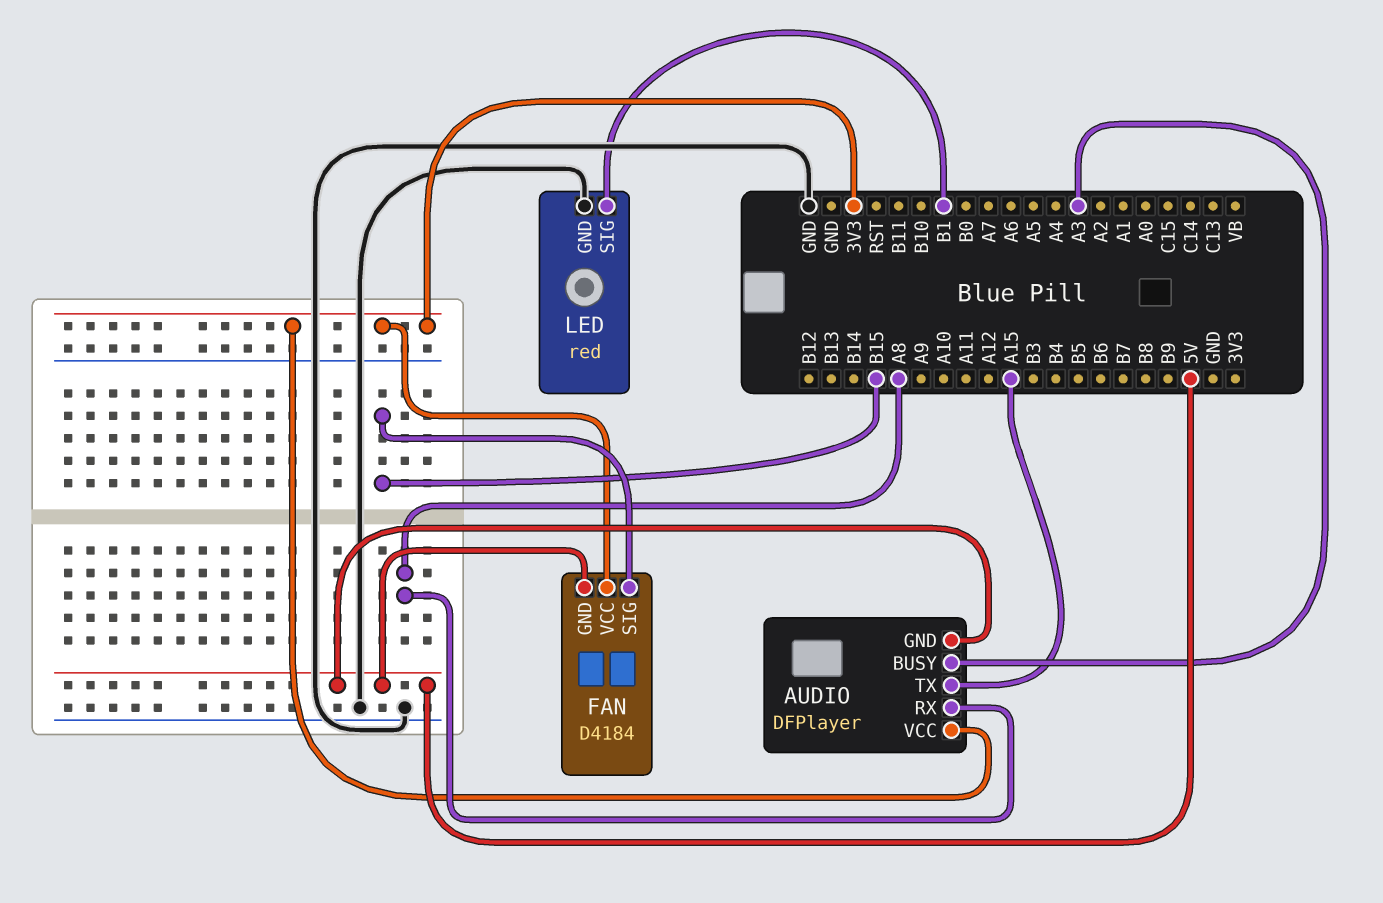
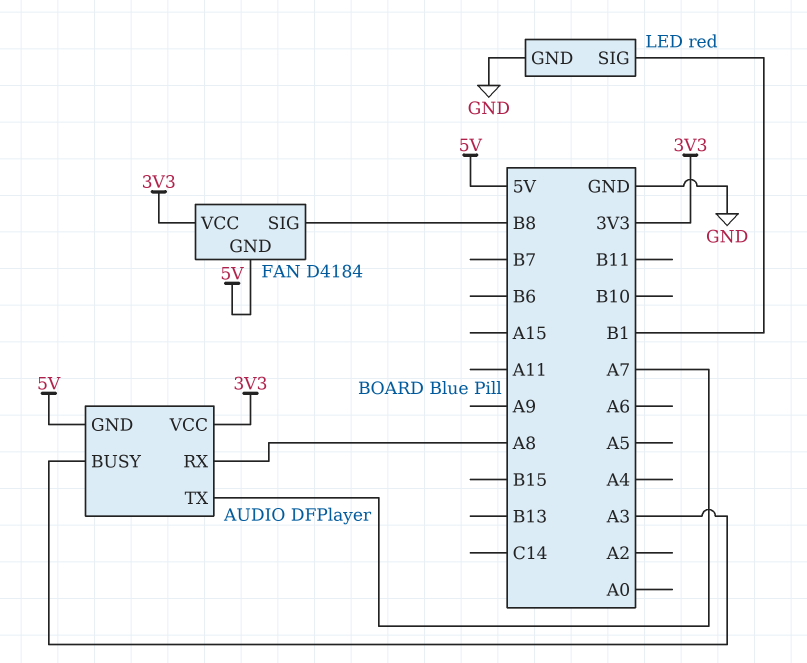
AUDIO pin TX: A15 -> A7
FAN pin SIG: B15 -> B8

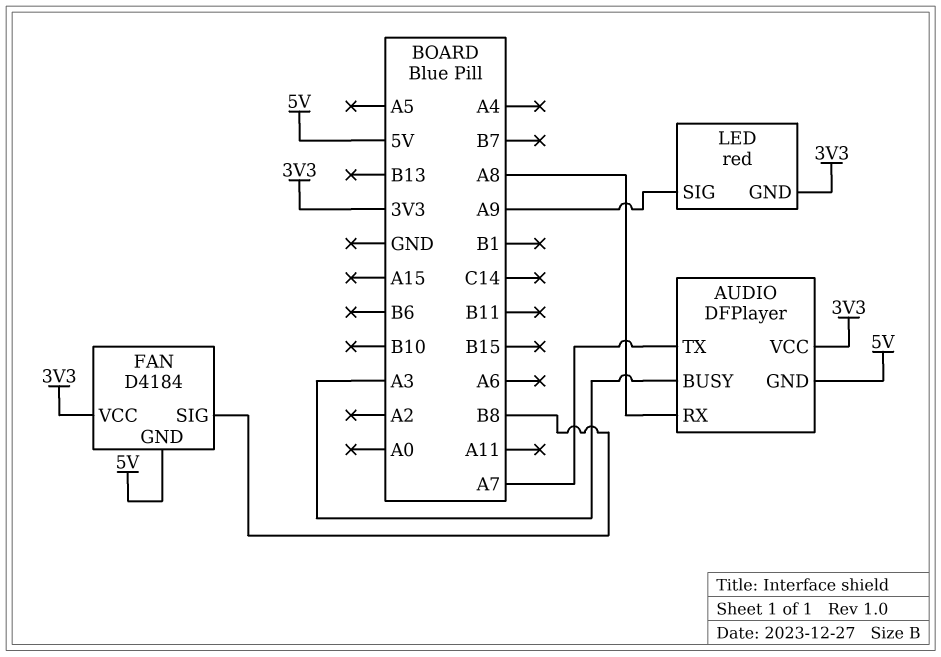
LED pin GND: GND -> 3V3
LED pin SIG: B1 -> A9

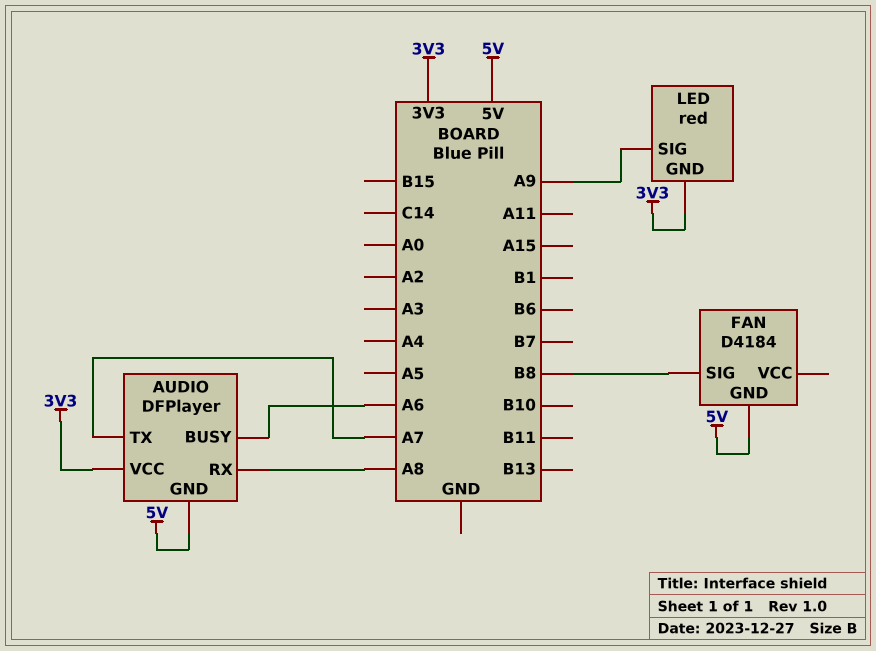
AUDIO pin BUSY: A3 -> A6
FAN pin VCC: 3V3 -> none

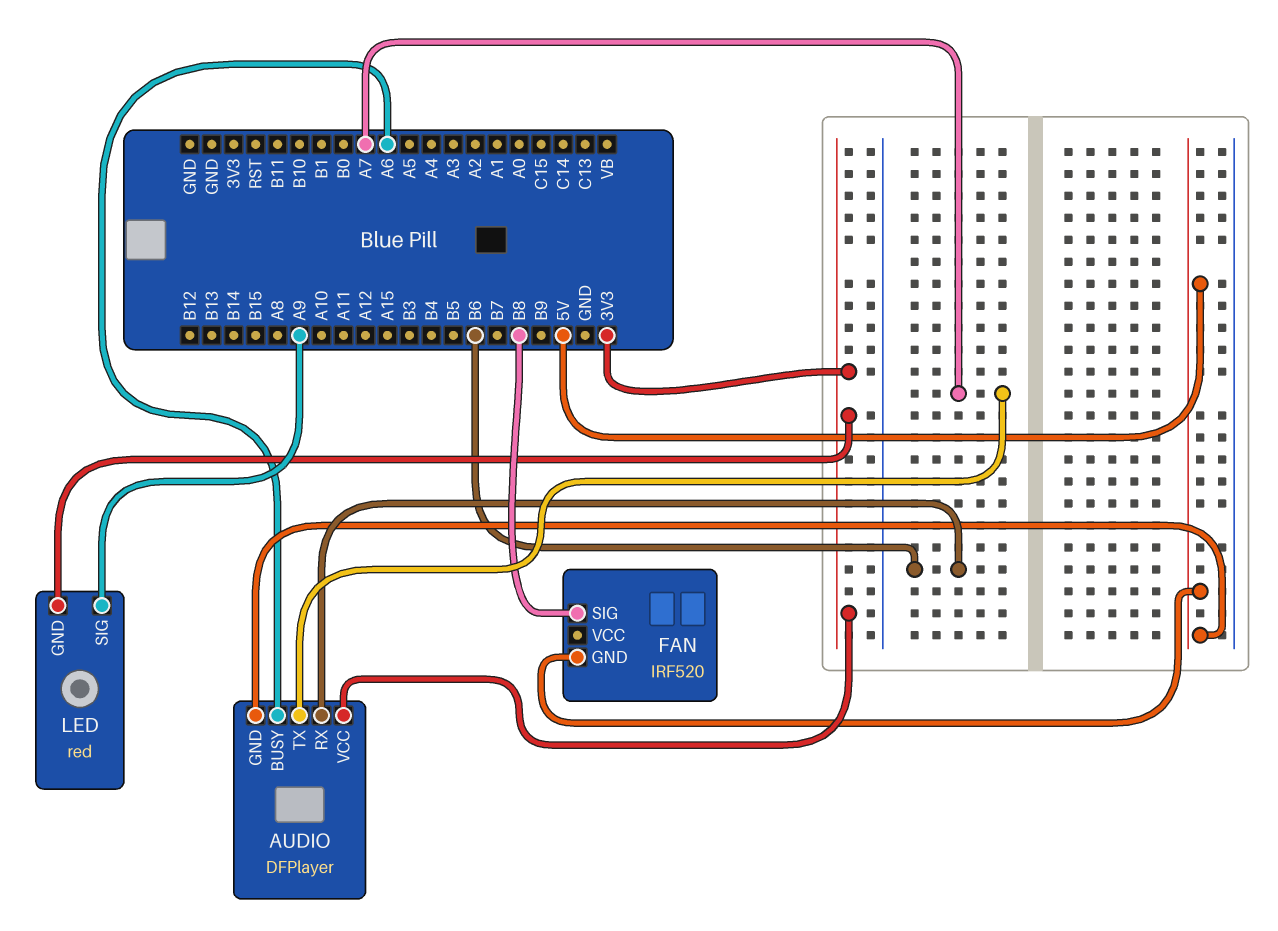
AUDIO pin RX: A8 -> B6
FAN: D4184 -> IRF520

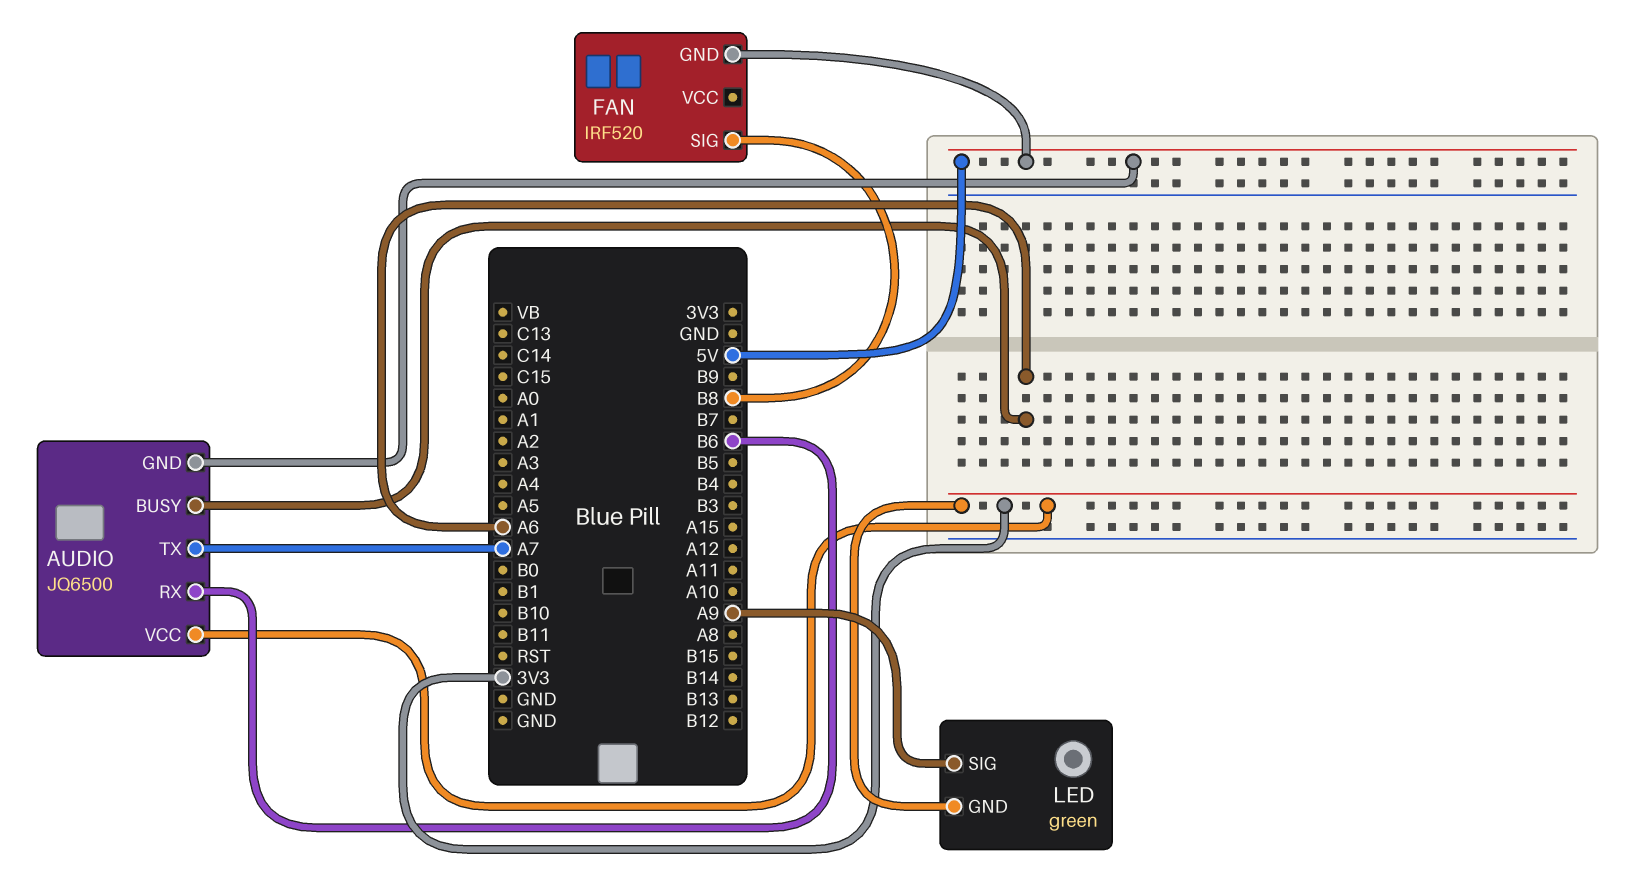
AUDIO: DFPlayer -> JQ6500
LED: red -> green

